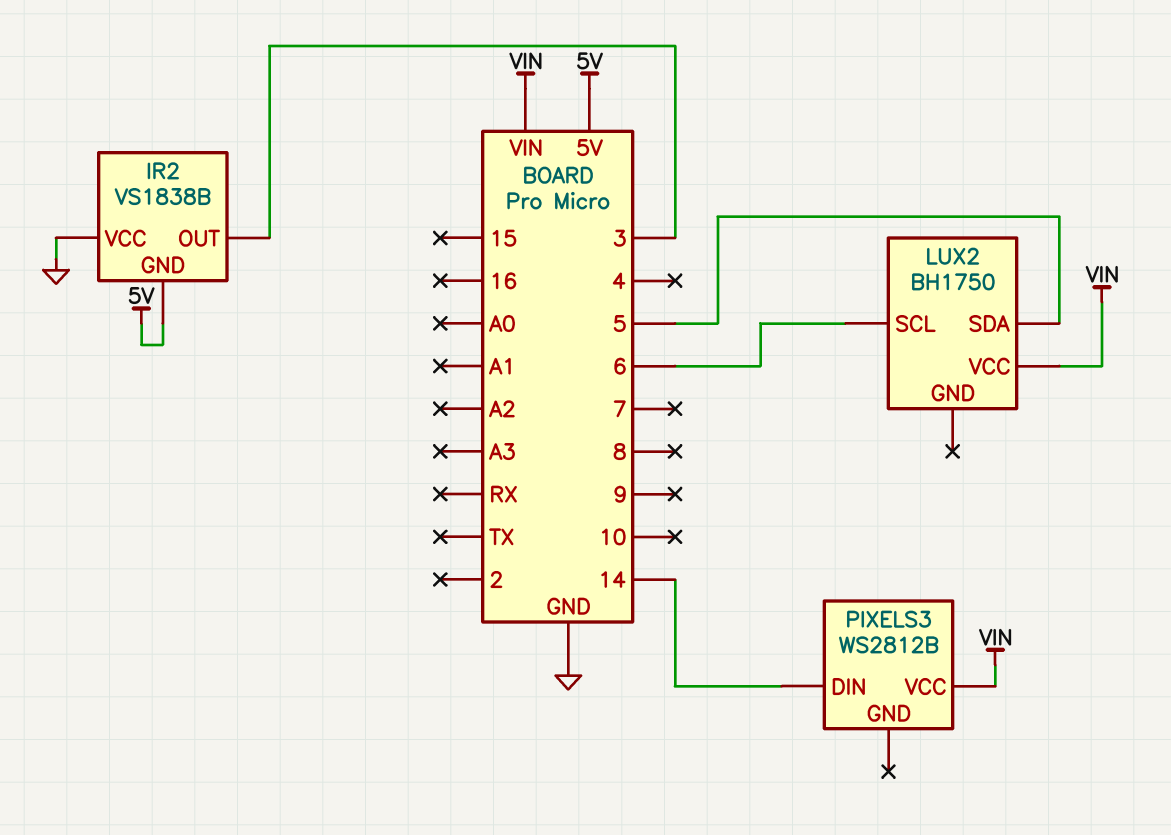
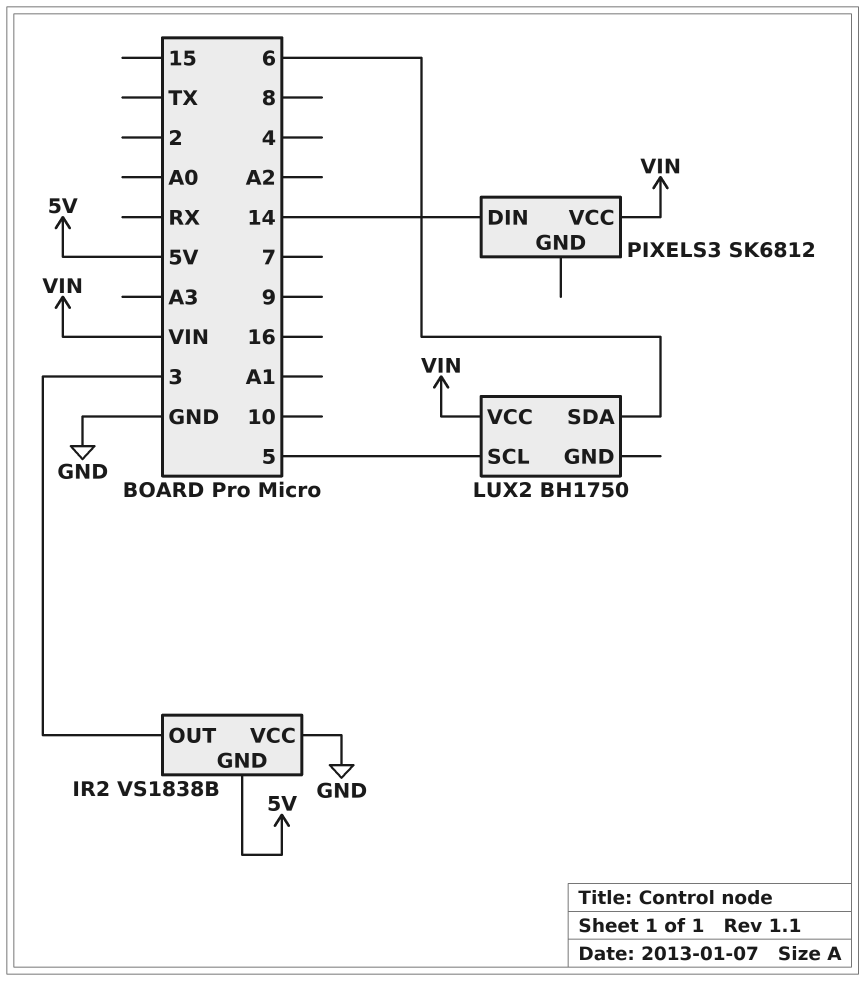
LUX2 pin SCL: 6 -> 5
LUX2 pin SDA: 5 -> 6
PIXELS3: WS2812B -> SK6812

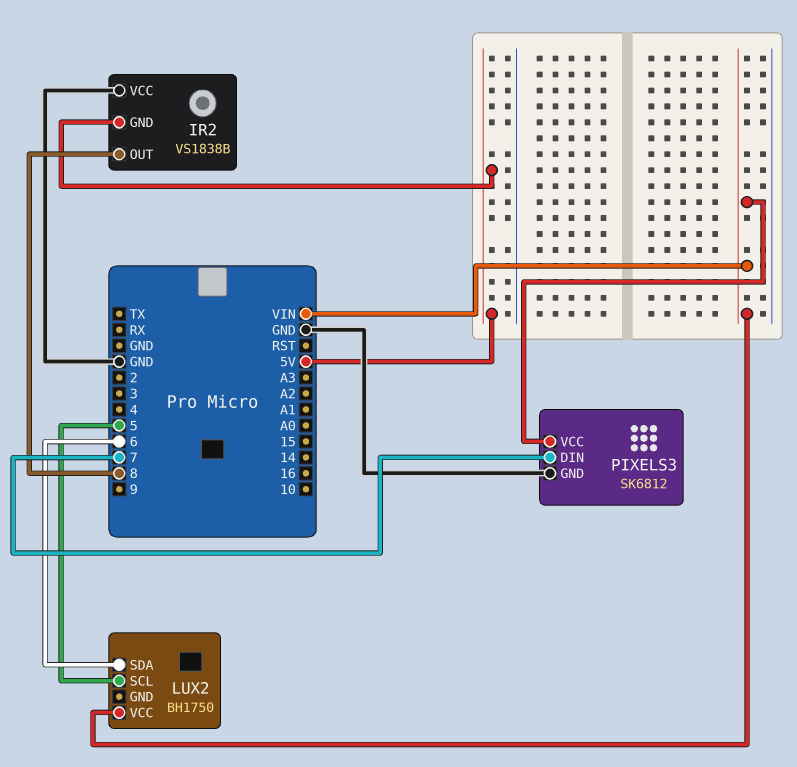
IR2 pin OUT: 3 -> 8
PIXELS3 pin DIN: 14 -> 7
PIXELS3 pin GND: none -> GND

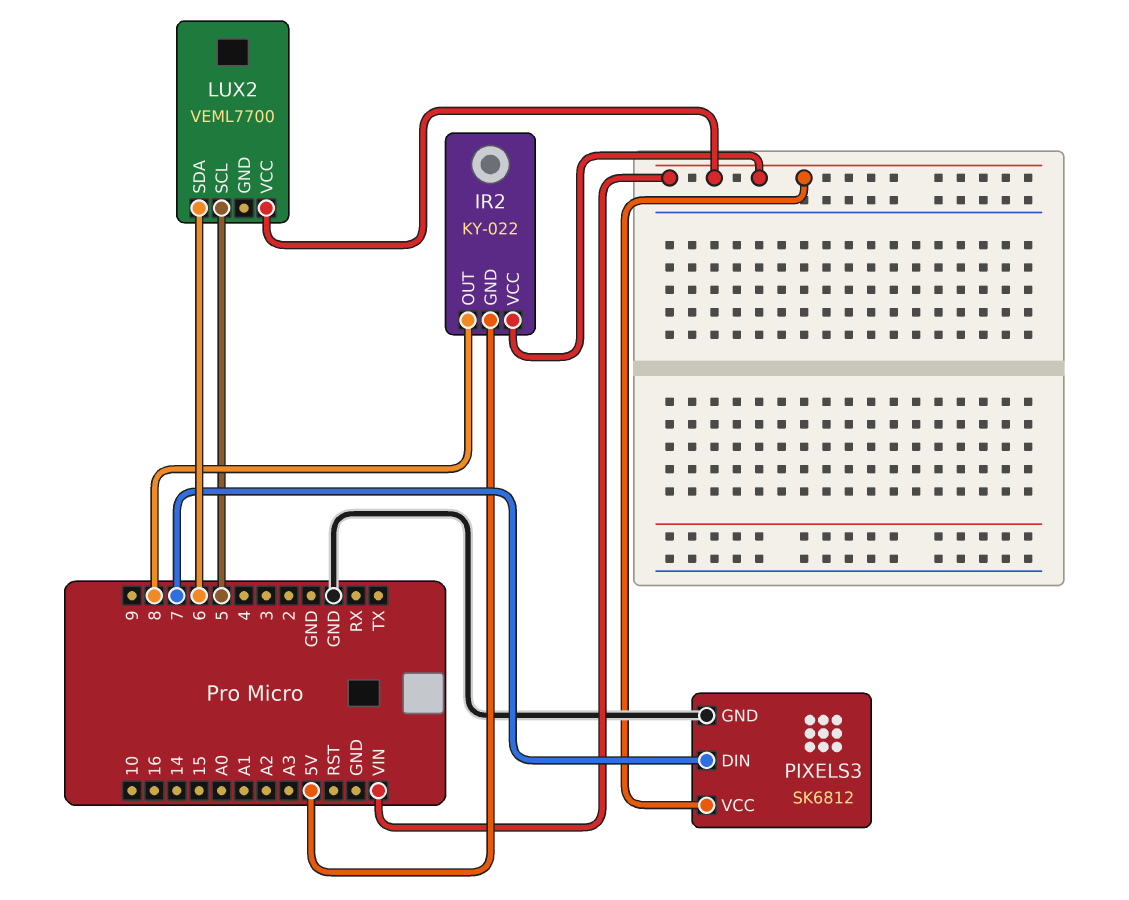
IR2: VS1838B -> KY-022
IR2 pin VCC: GND -> VIN
LUX2: BH1750 -> VEML7700

